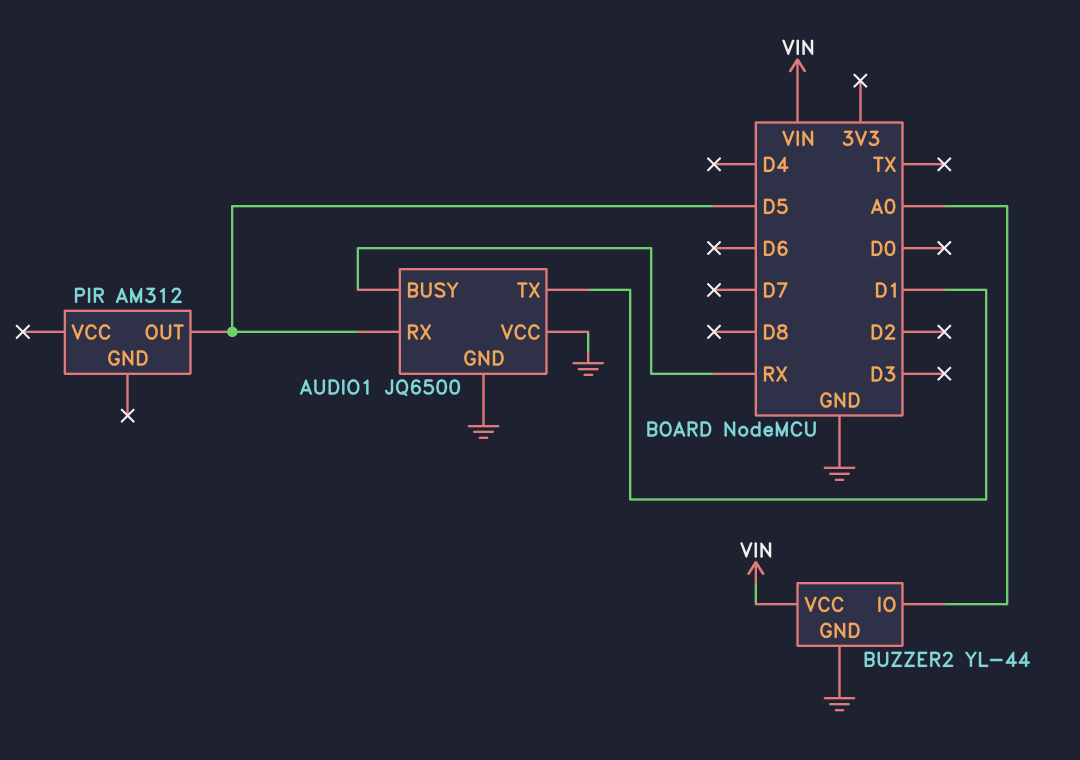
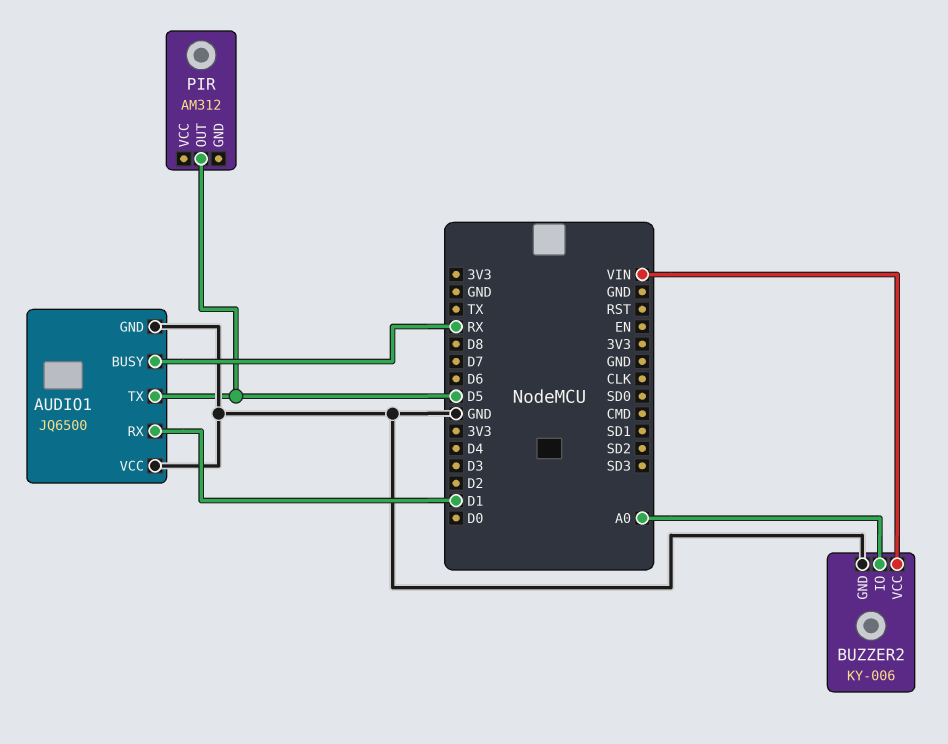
AUDIO1 pin RX: D5 -> D1
AUDIO1 pin TX: D1 -> D5
BUZZER2: YL-44 -> KY-006

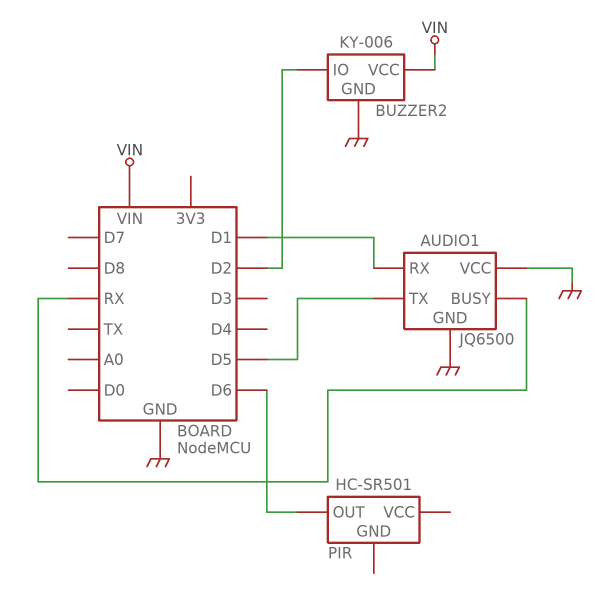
BUZZER2 pin IO: A0 -> D2
PIR: AM312 -> HC-SR501
PIR pin OUT: D5 -> D6

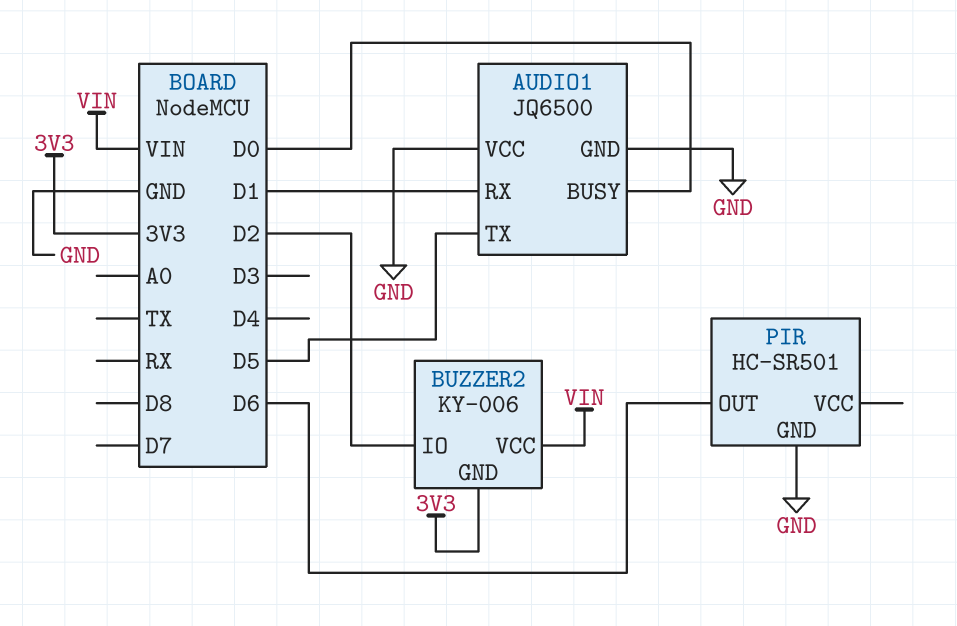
AUDIO1 pin BUSY: RX -> D0
BUZZER2 pin GND: GND -> 3V3
PIR pin GND: none -> GND

